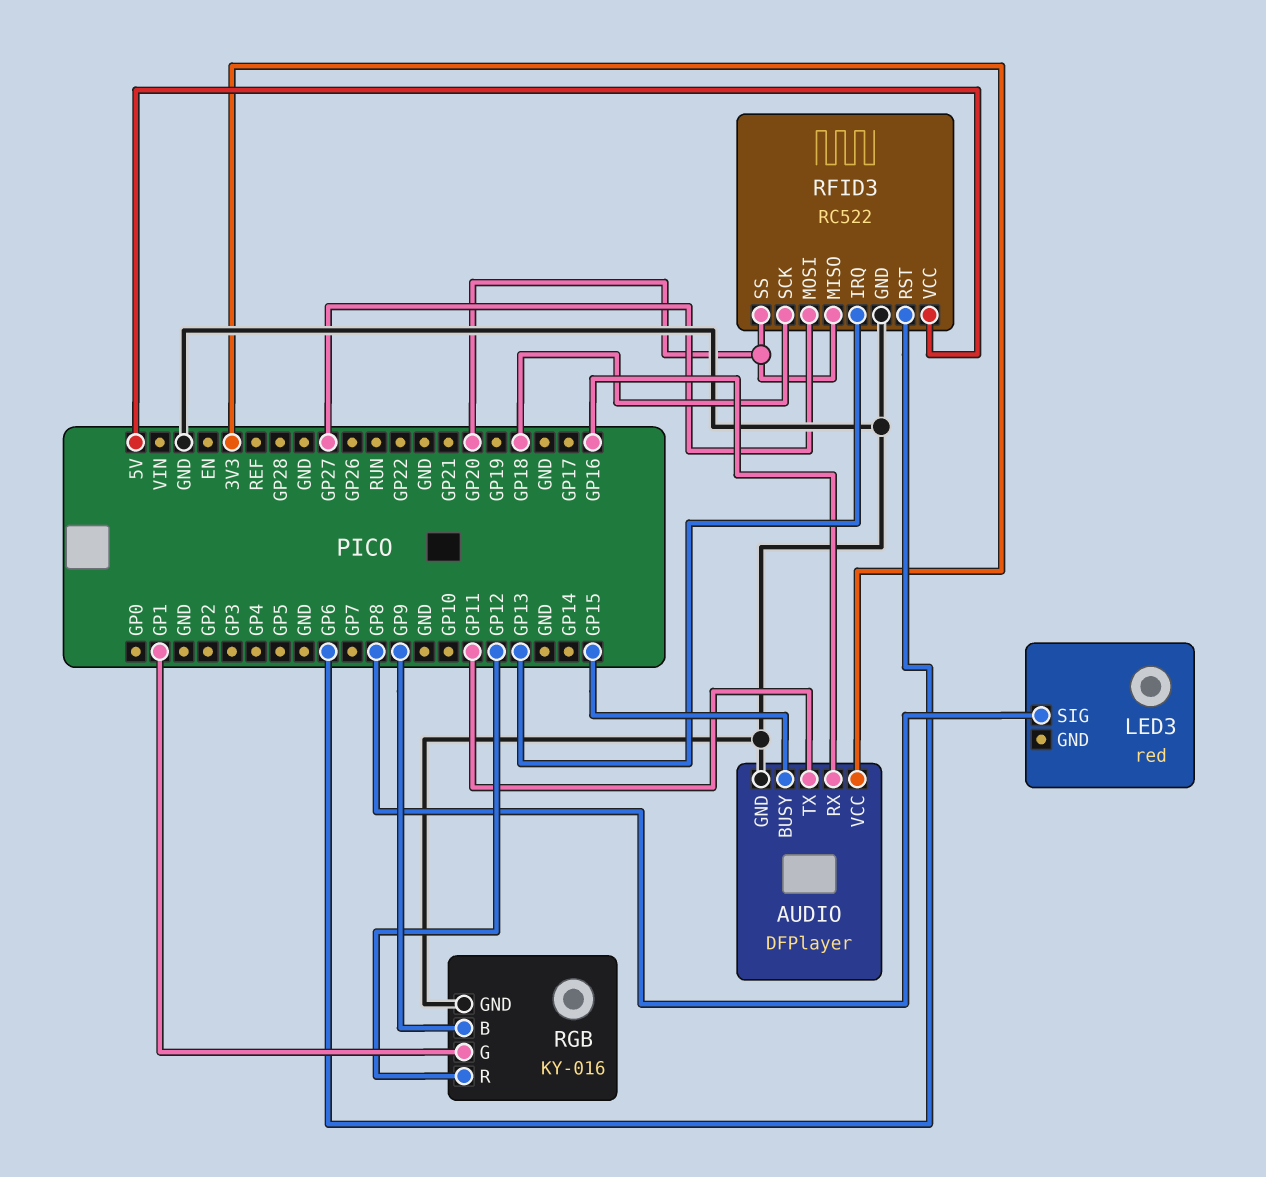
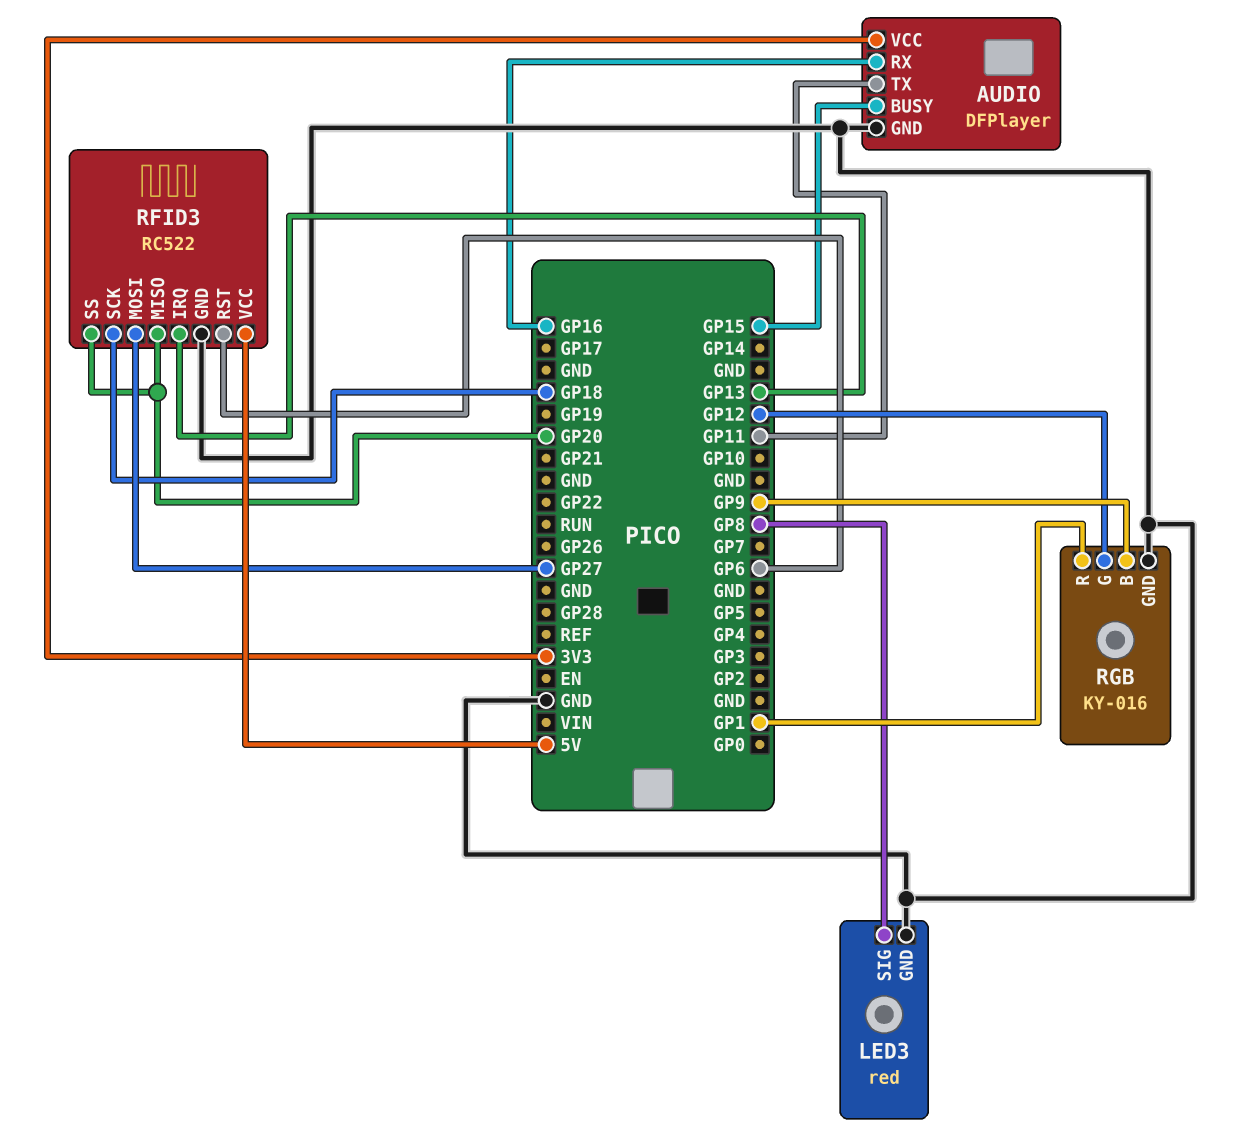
LED3 pin GND: none -> GND
RGB pin G: GP1 -> GP12
RGB pin R: GP12 -> GP1

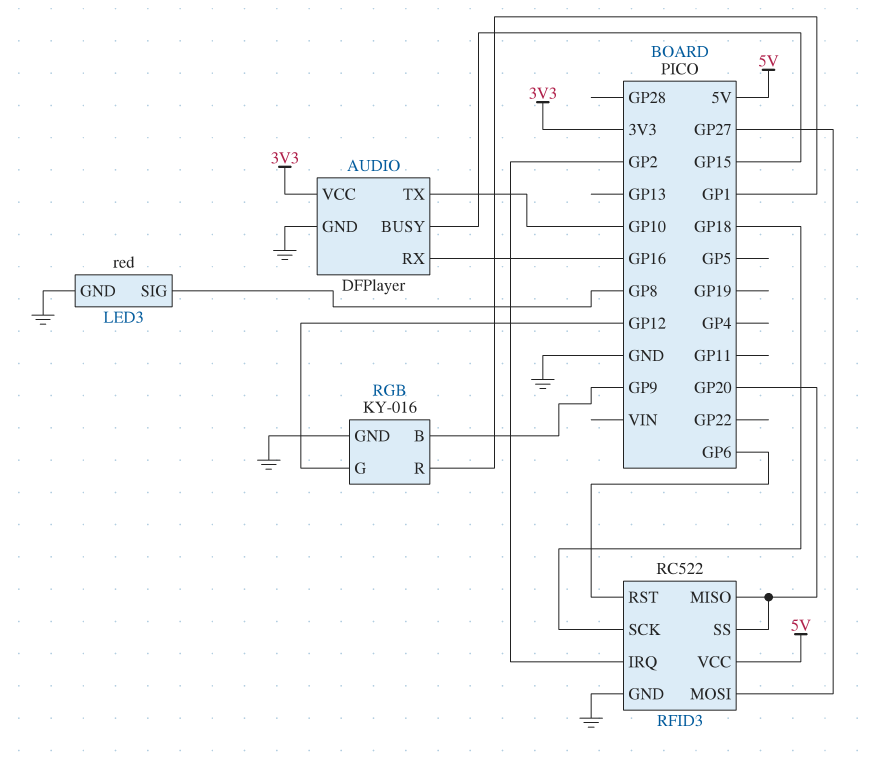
AUDIO pin TX: GP11 -> GP10
RFID3 pin IRQ: GP13 -> GP2

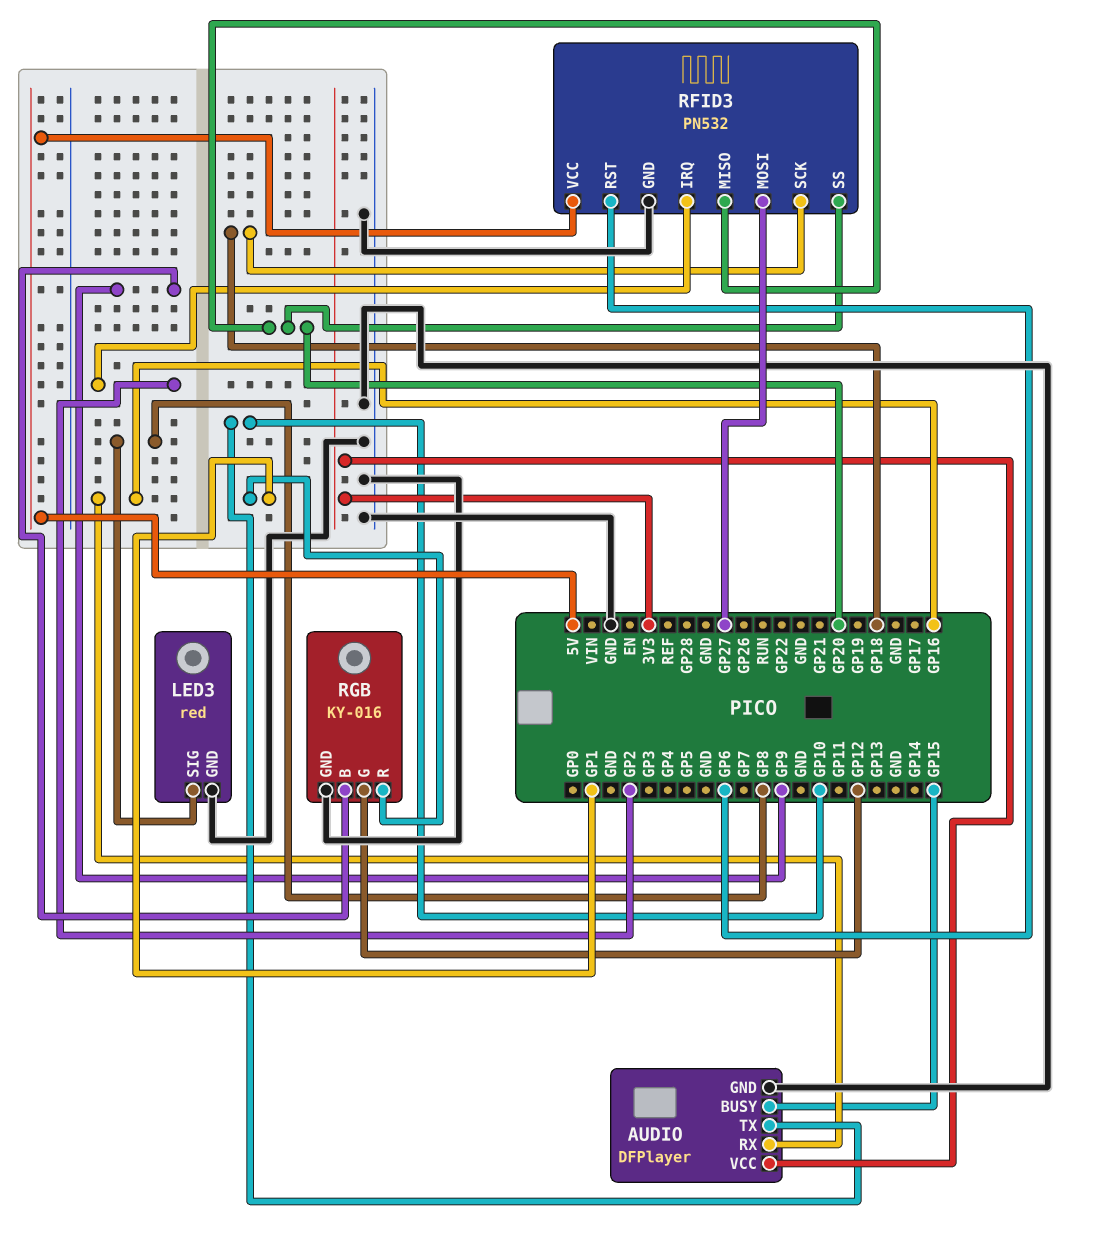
RFID3: RC522 -> PN532

